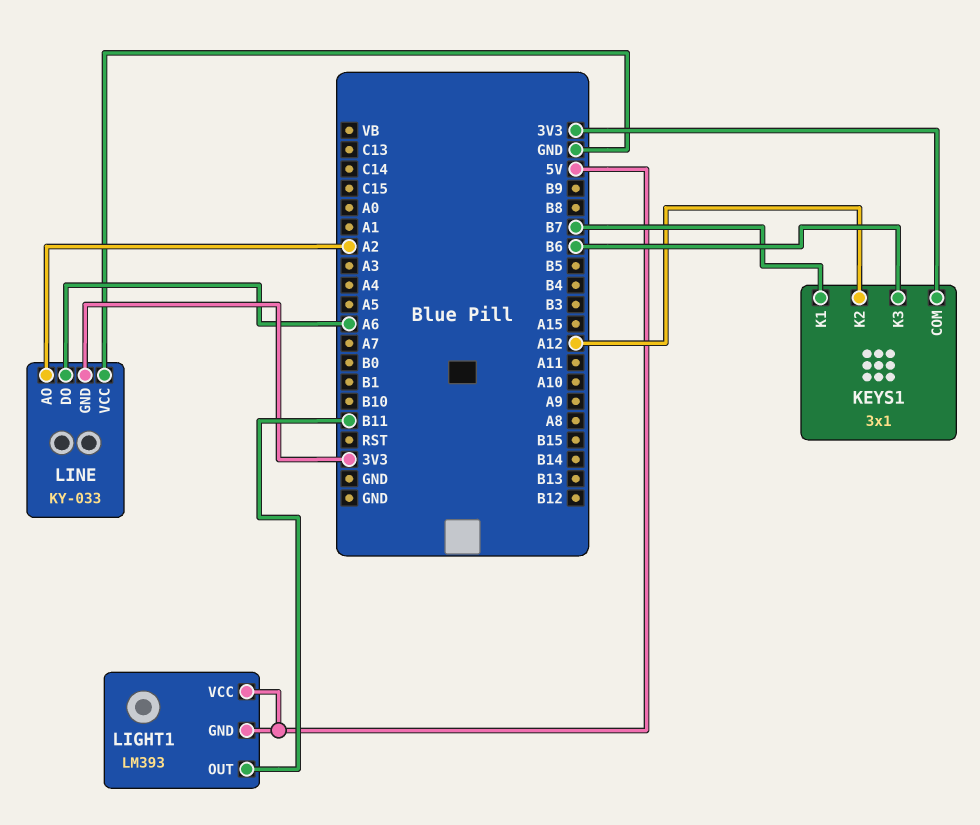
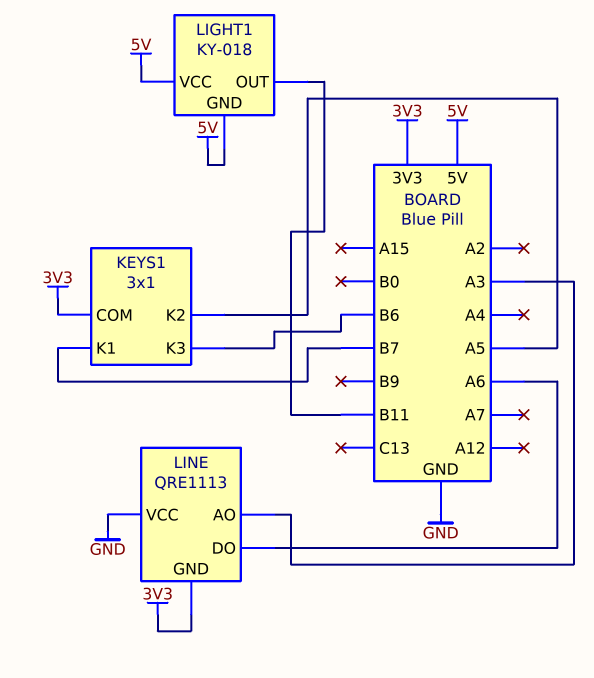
KEYS1 pin K2: A12 -> A5
LIGHT1: LM393 -> KY-018
LINE: KY-033 -> QRE1113
LINE pin AO: A2 -> A3

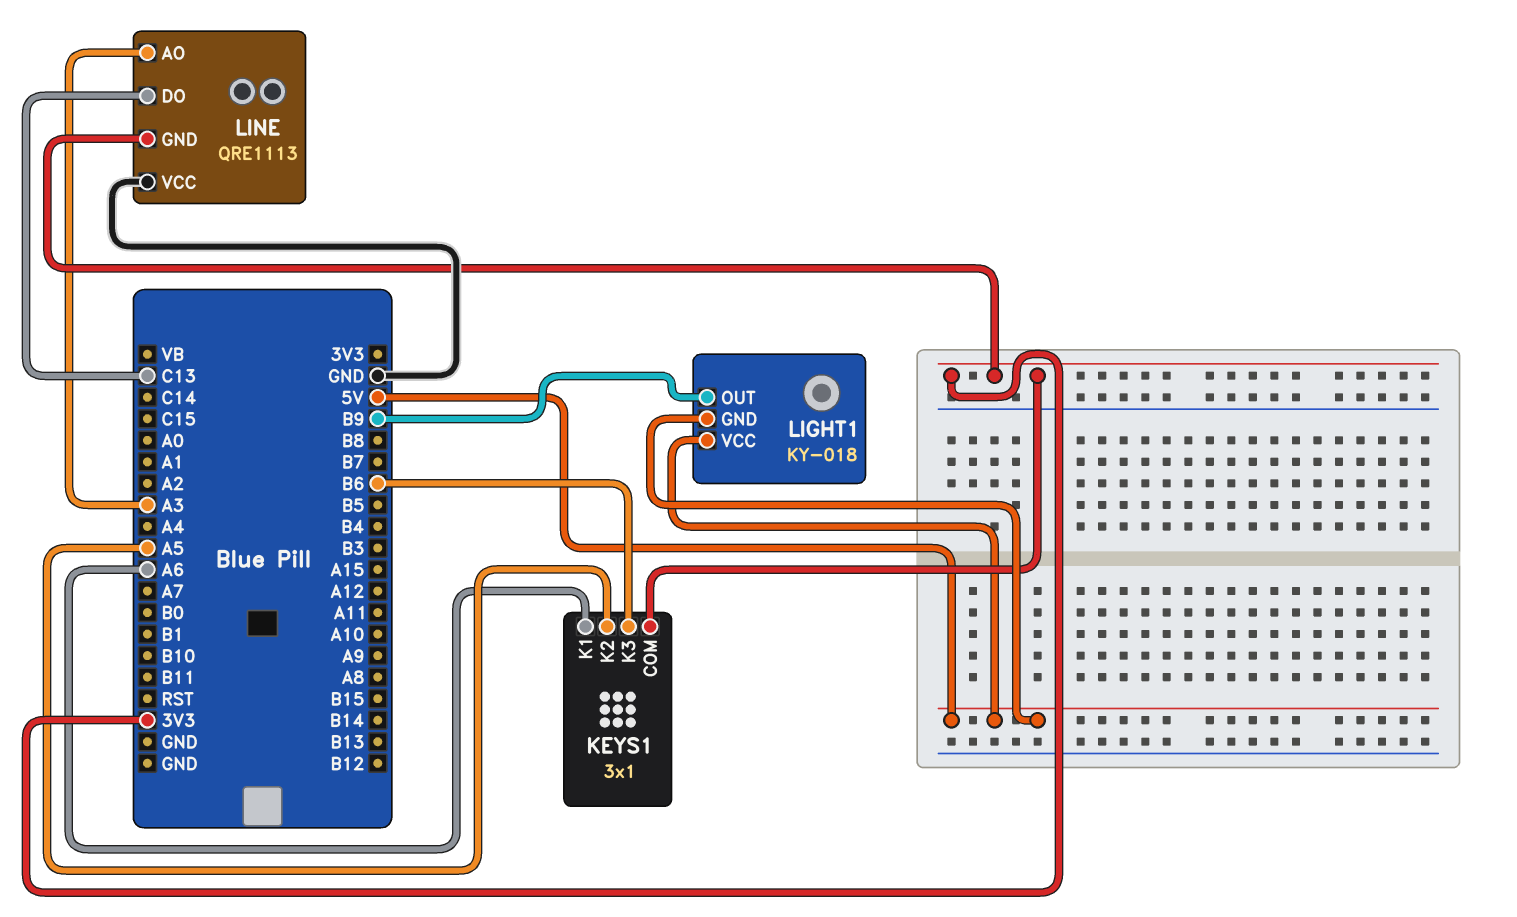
KEYS1 pin K1: B7 -> A6
LIGHT1 pin OUT: B11 -> B9
LINE pin DO: A6 -> C13

